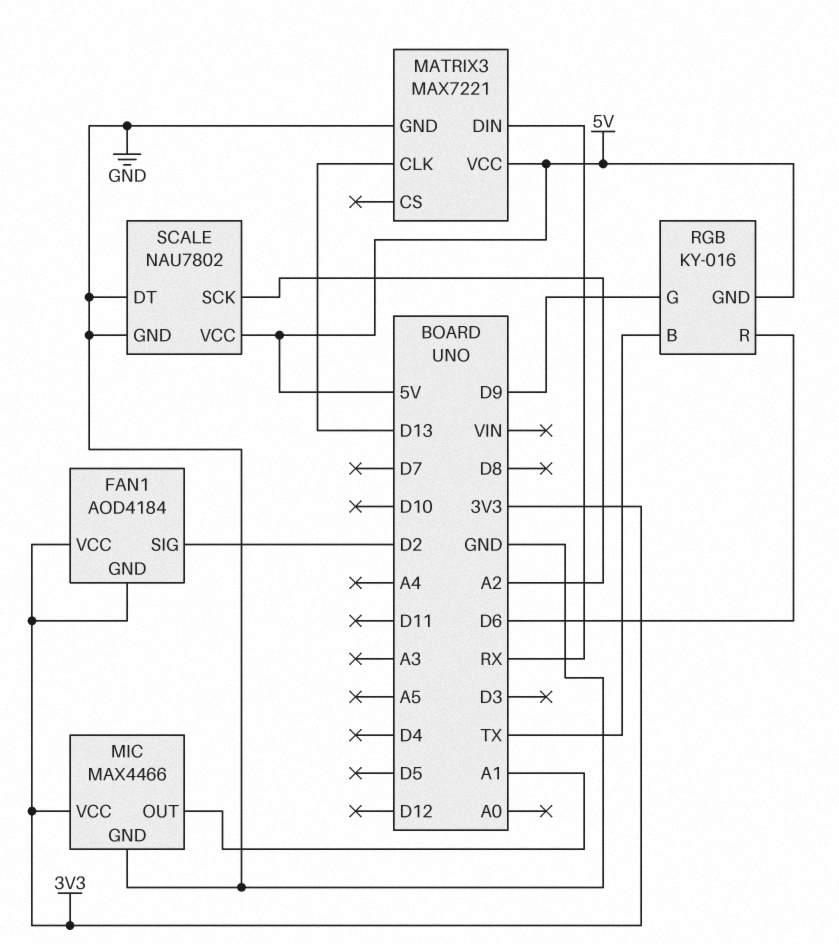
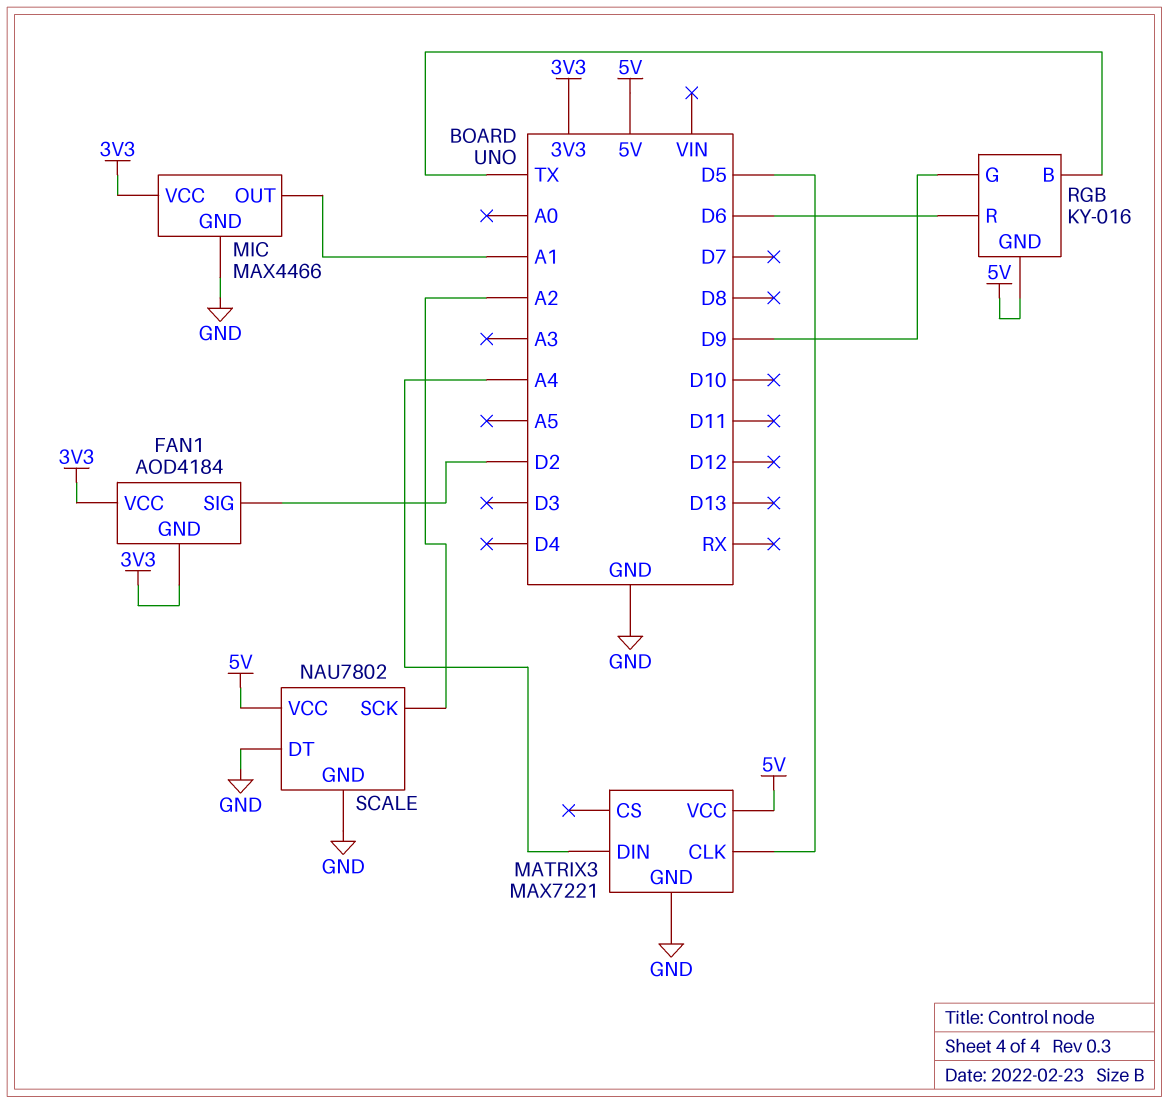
MATRIX3 pin CLK: D13 -> D5
MATRIX3 pin DIN: RX -> A4

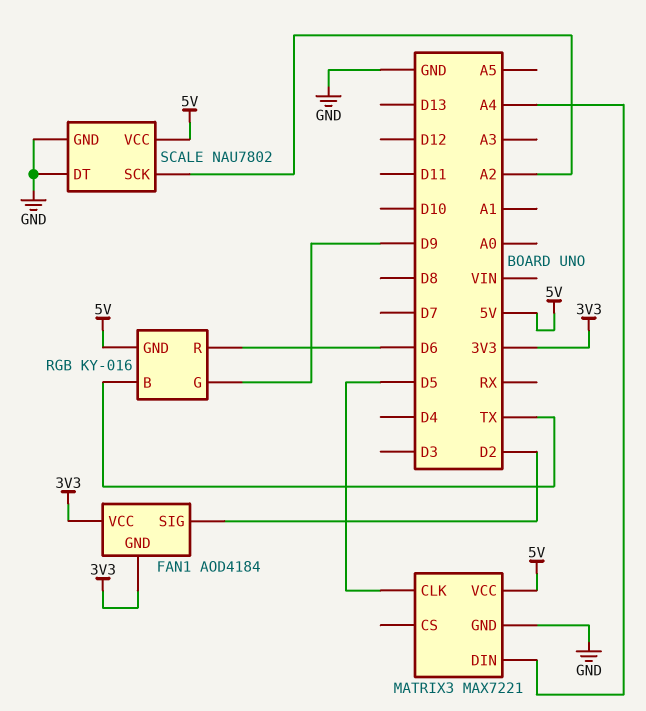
MIC: MAX4466 -> none
MIC pin GND: GND -> none
MIC pin OUT: A1 -> none
MIC pin VCC: 3V3 -> none

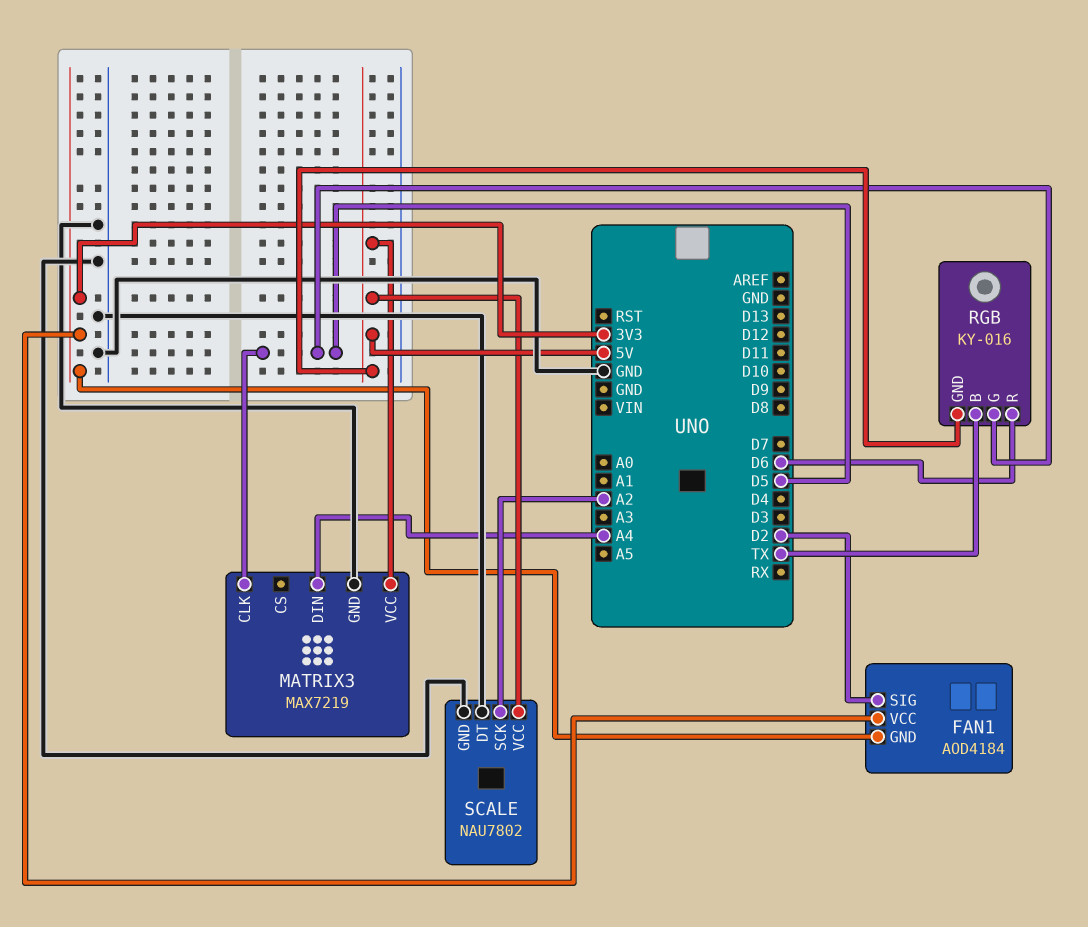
MATRIX3: MAX7221 -> MAX7219
RGB pin G: D9 -> D5

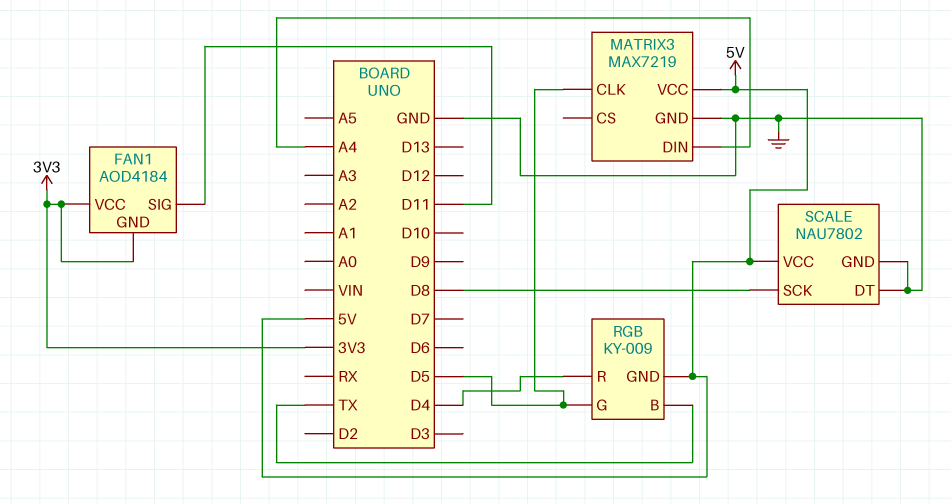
FAN1 pin SIG: D2 -> D11
RGB: KY-016 -> KY-009
RGB pin R: D6 -> D4
SCALE pin SCK: A2 -> D8

